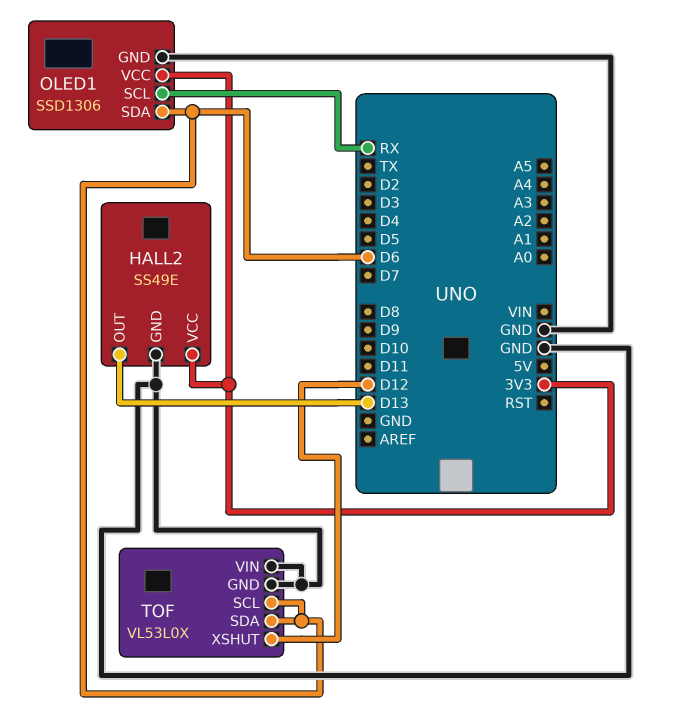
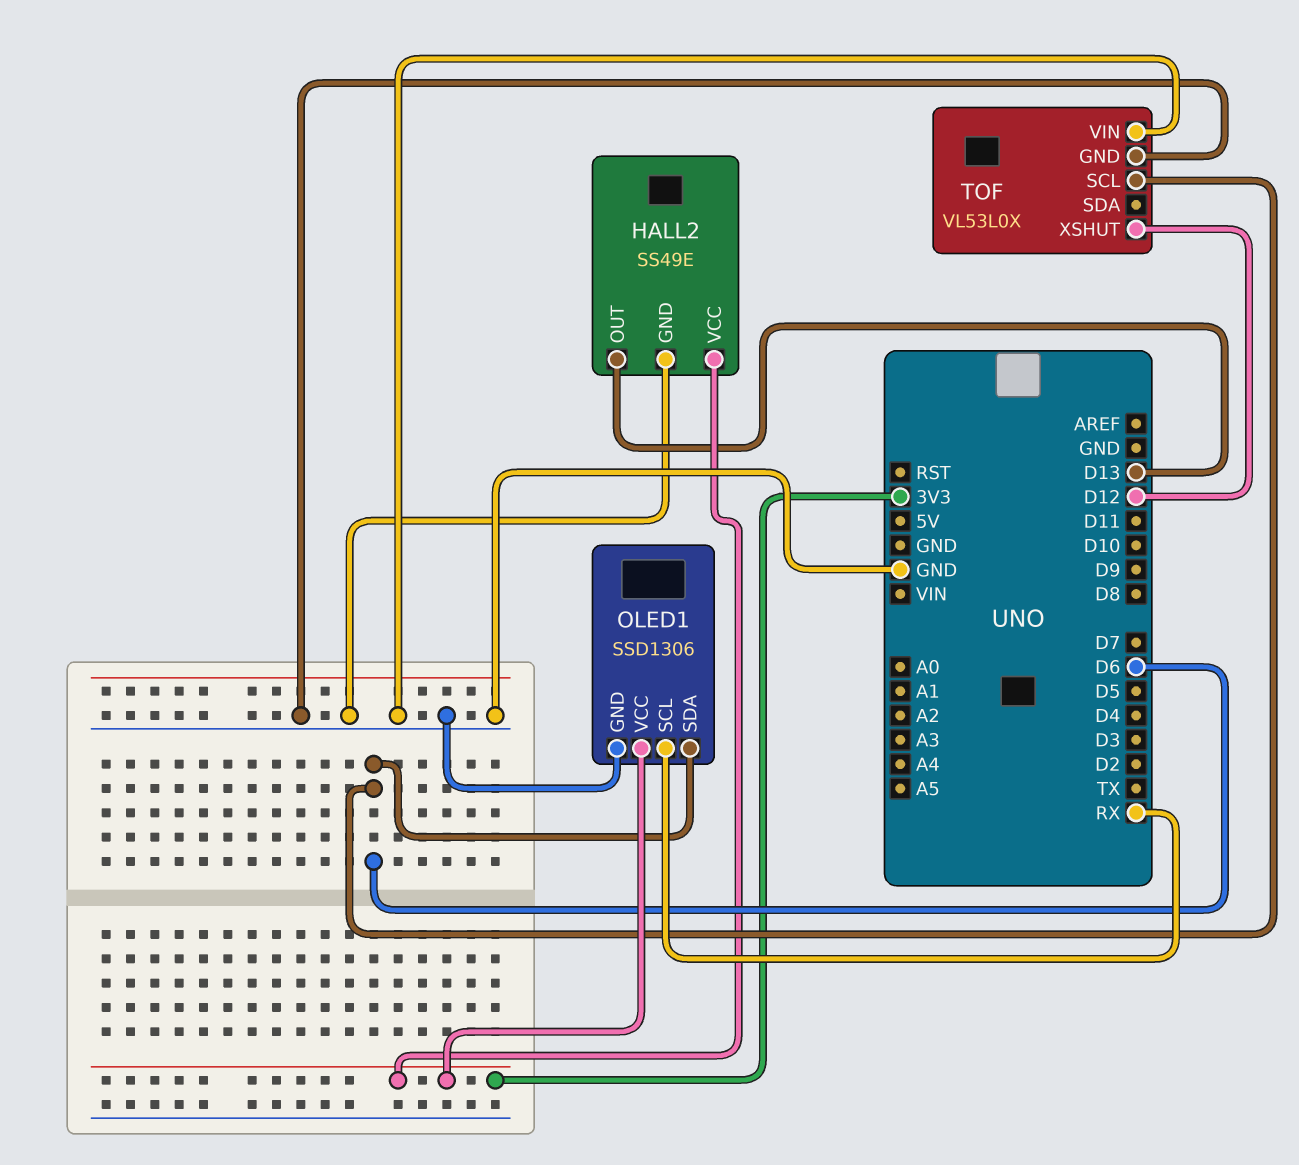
TOF pin SDA: D6 -> none

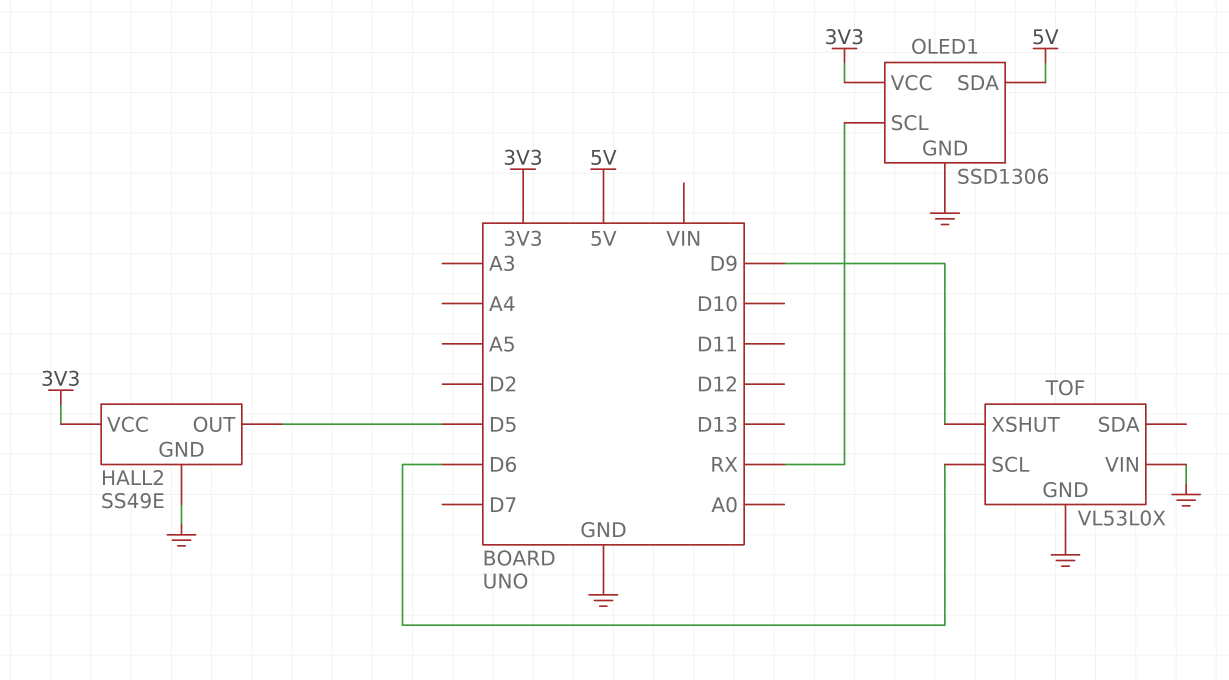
HALL2 pin OUT: D13 -> D5
OLED1 pin SDA: D6 -> 5V
TOF pin XSHUT: D12 -> D9

